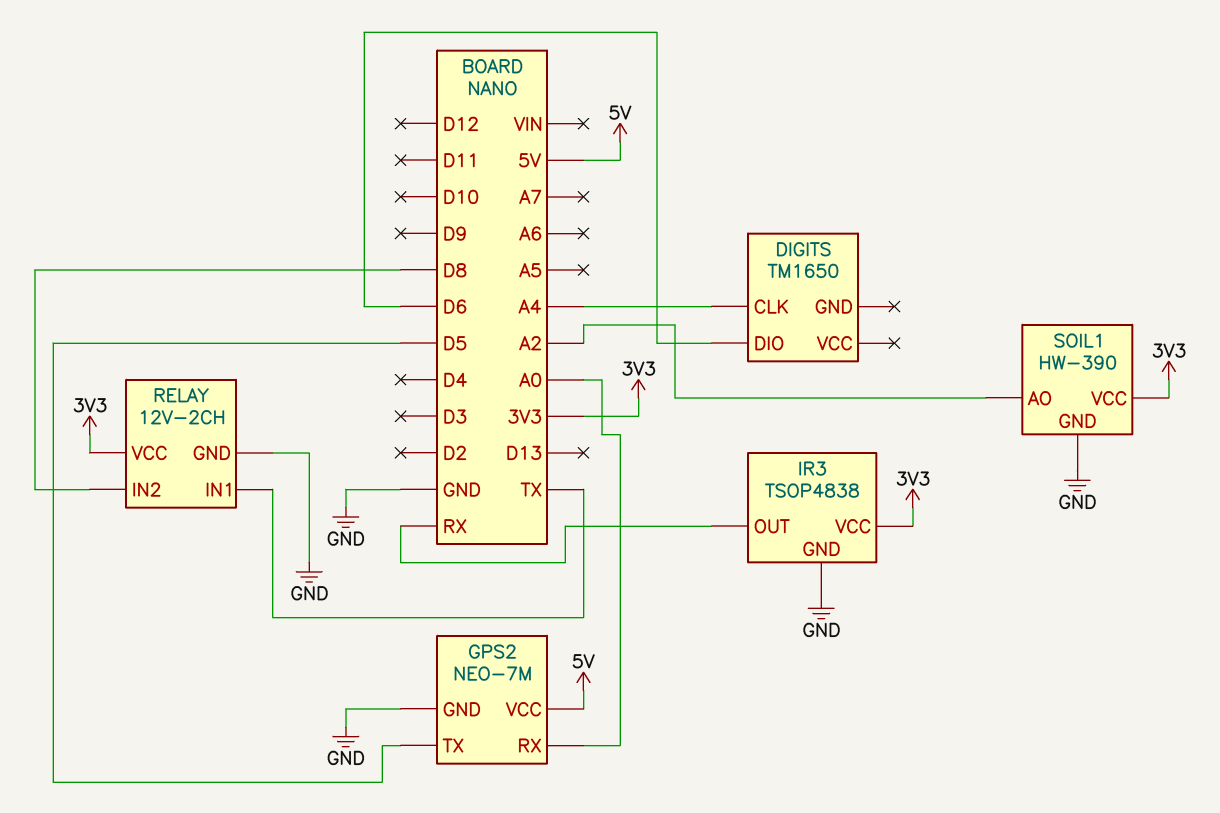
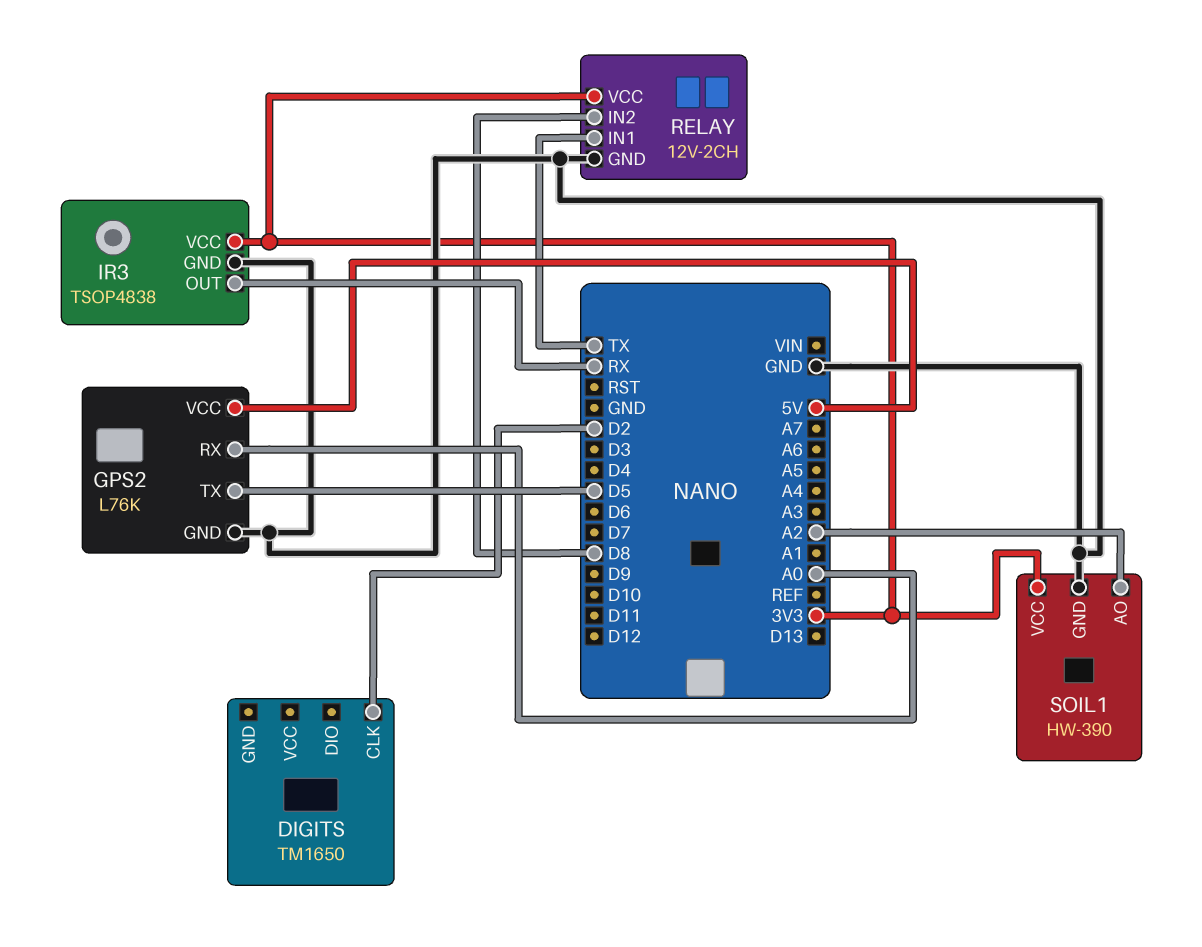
DIGITS pin CLK: A4 -> D2
DIGITS pin DIO: D6 -> none
GPS2: NEO-7M -> L76K

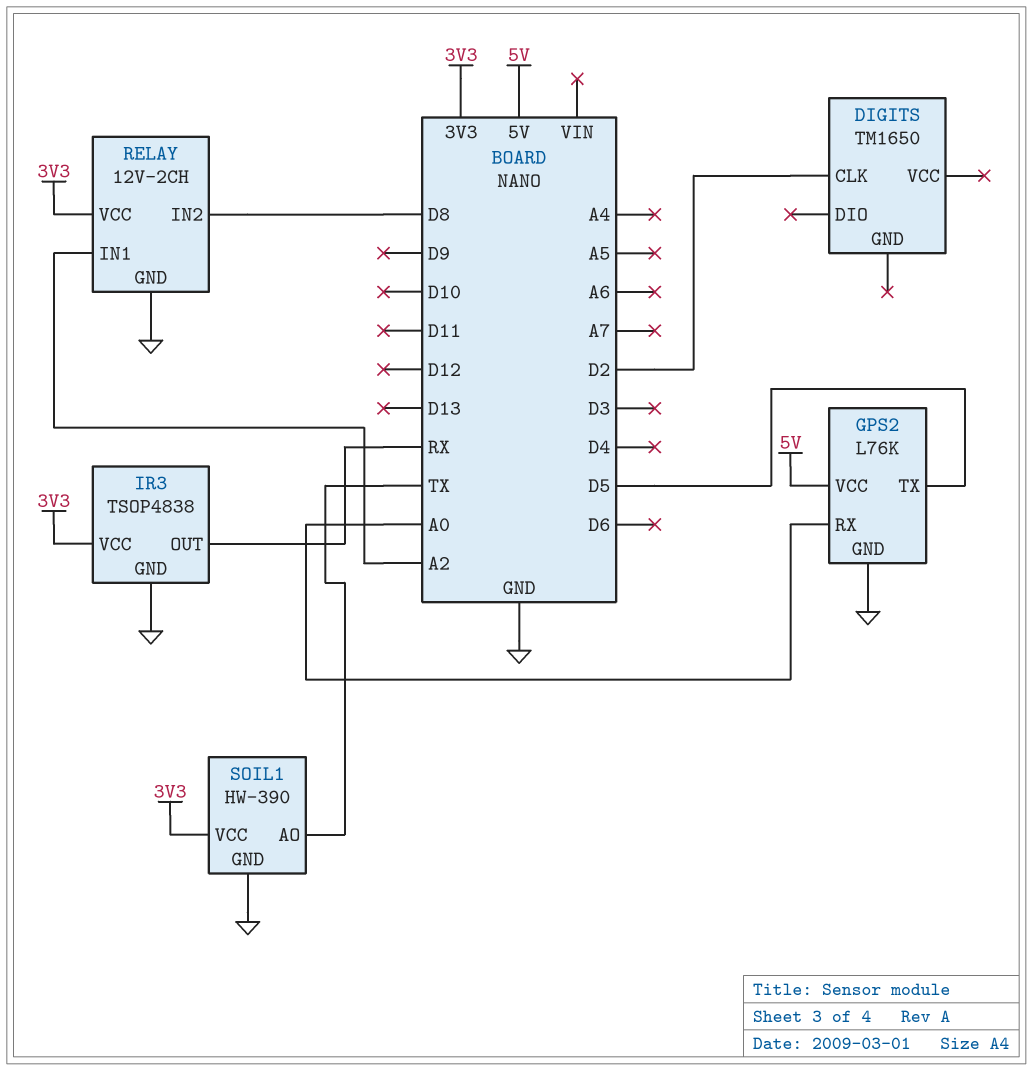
RELAY pin IN1: TX -> A2
SOIL1 pin AO: A2 -> TX

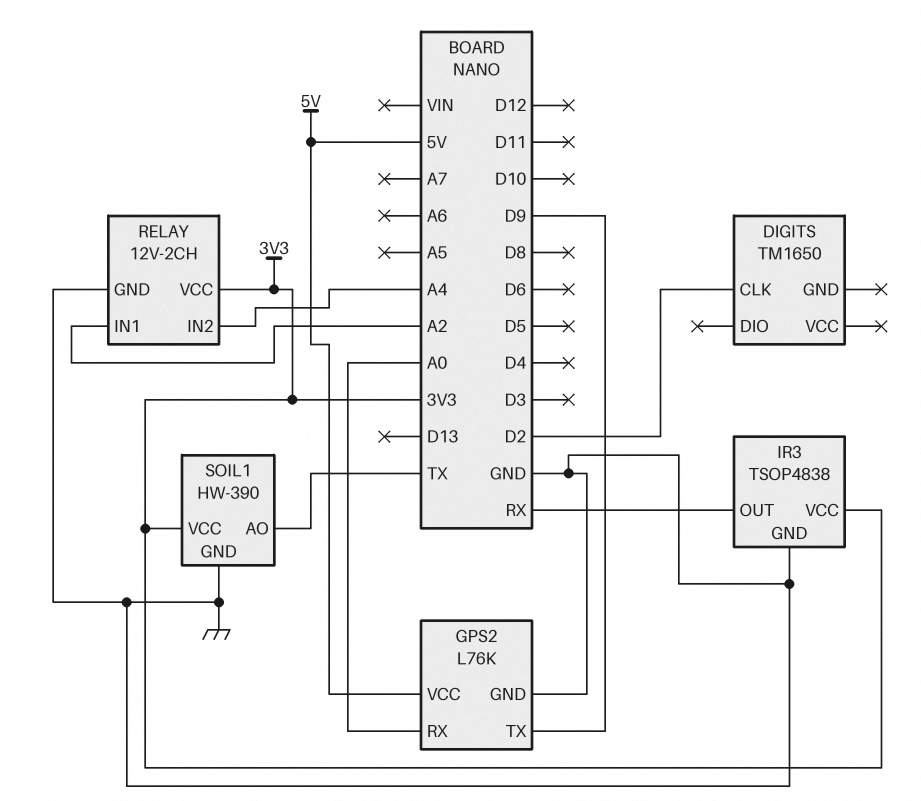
GPS2 pin TX: D5 -> D9
RELAY pin IN2: D8 -> A4

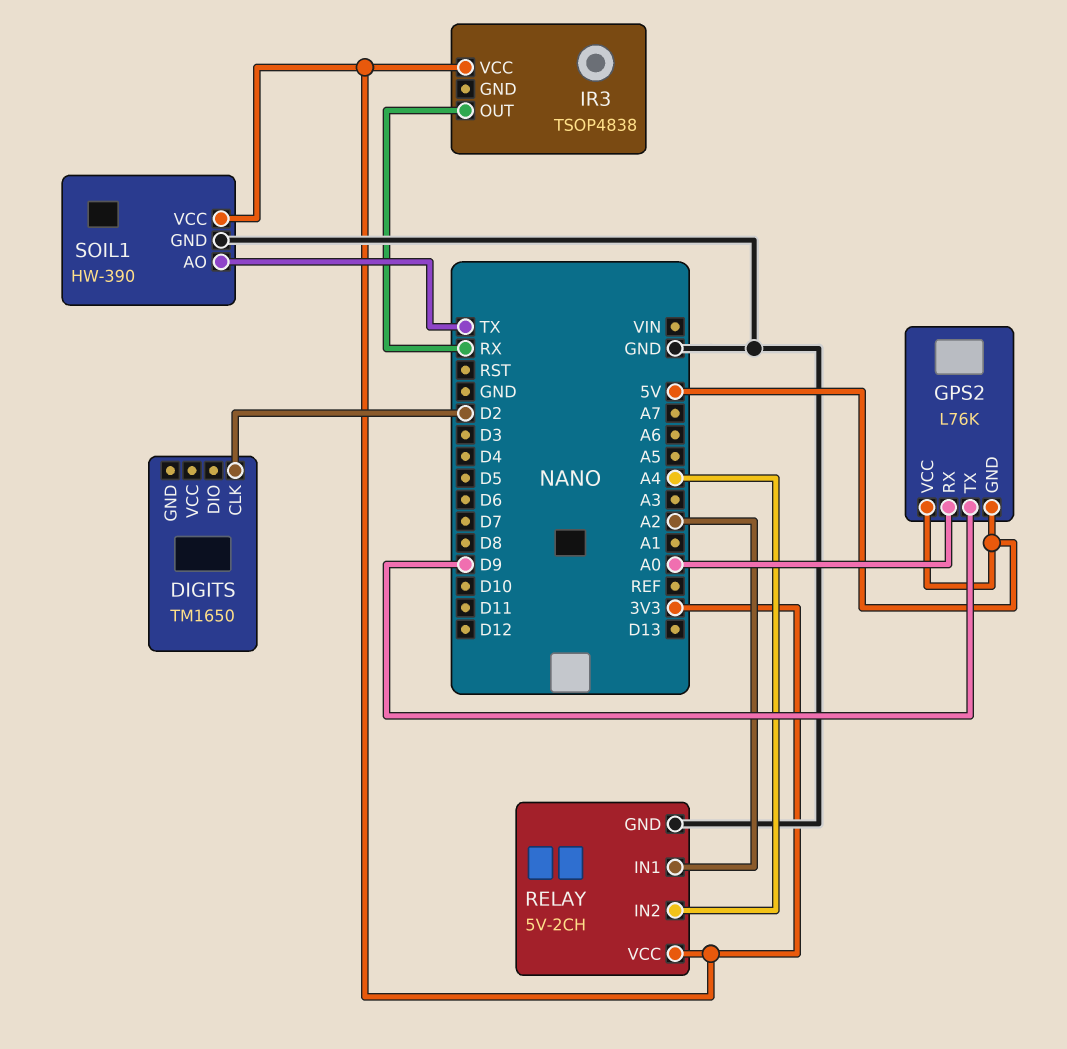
GPS2 pin GND: GND -> 5V
IR3 pin GND: GND -> none
RELAY: 12V-2CH -> 5V-2CH

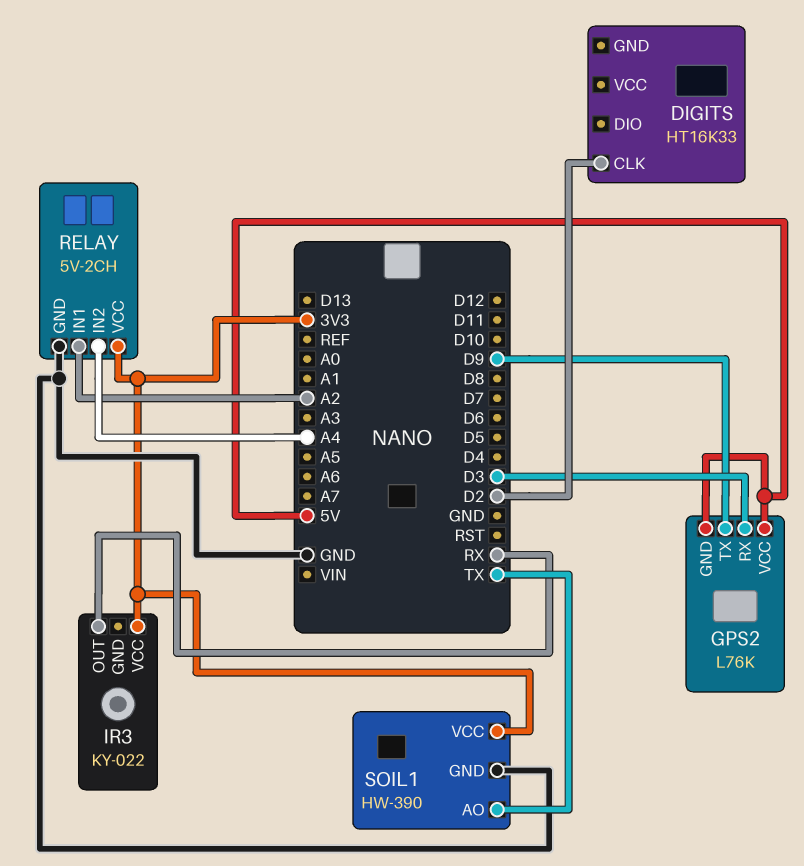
DIGITS: TM1650 -> HT16K33
GPS2 pin RX: A0 -> D3
IR3: TSOP4838 -> KY-022

